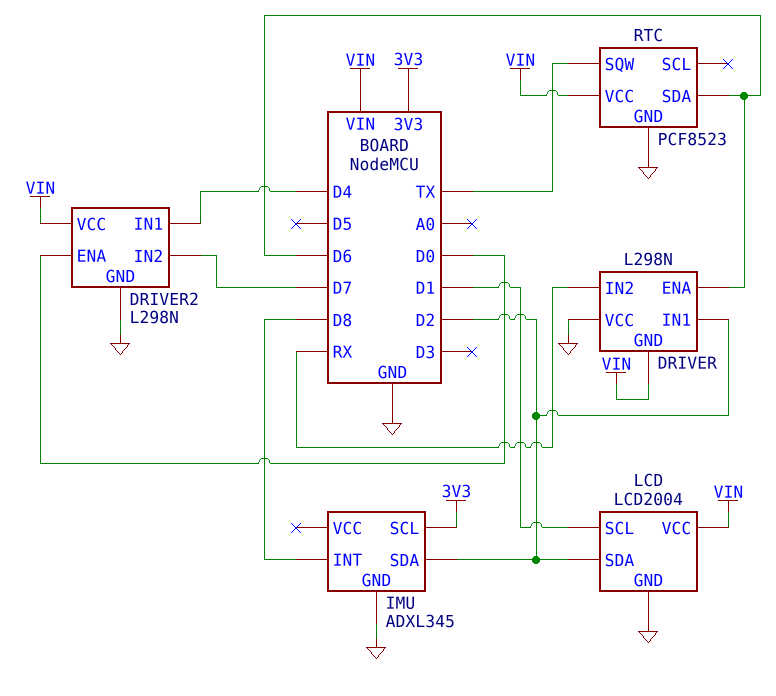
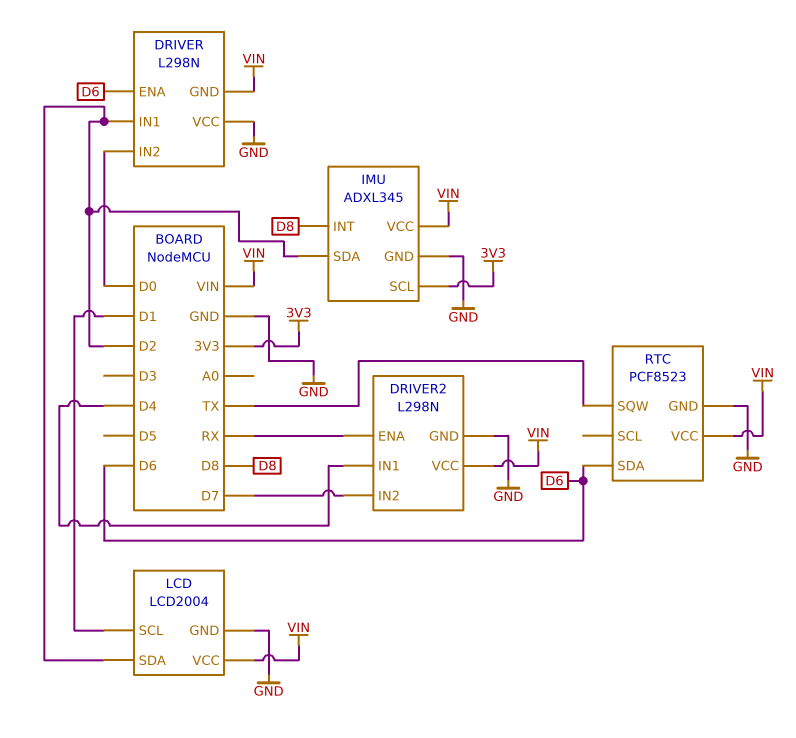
DRIVER pin IN2: RX -> D0
DRIVER2 pin ENA: D0 -> RX
IMU pin VCC: none -> VIN

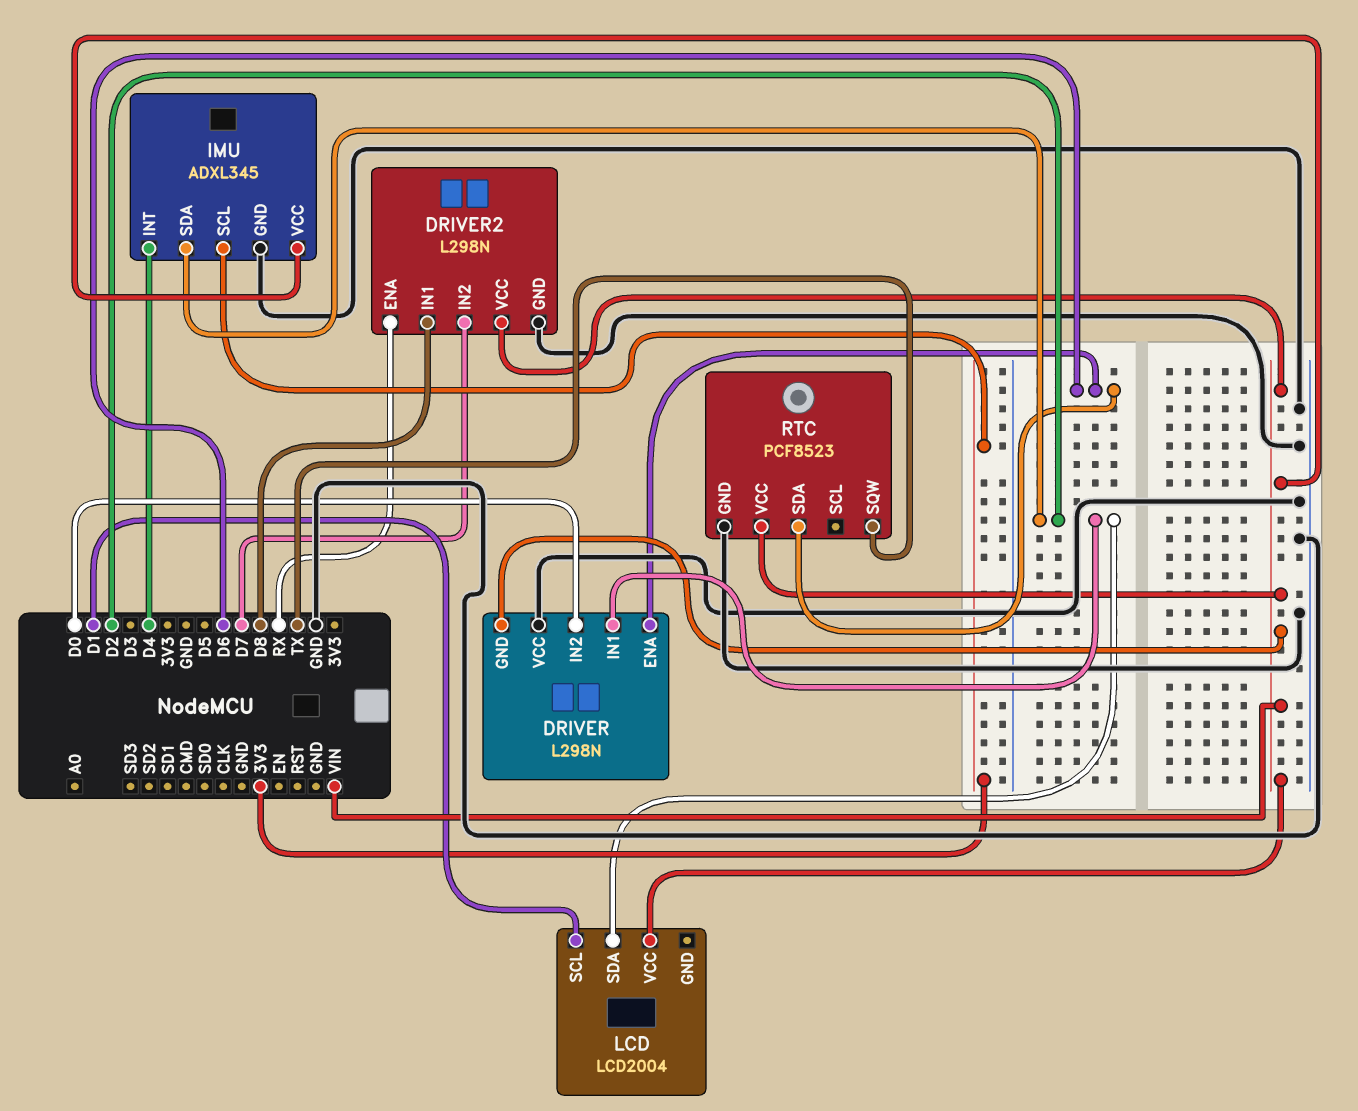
DRIVER2 pin IN1: D4 -> D8
IMU pin INT: D8 -> D4
LCD pin GND: GND -> none

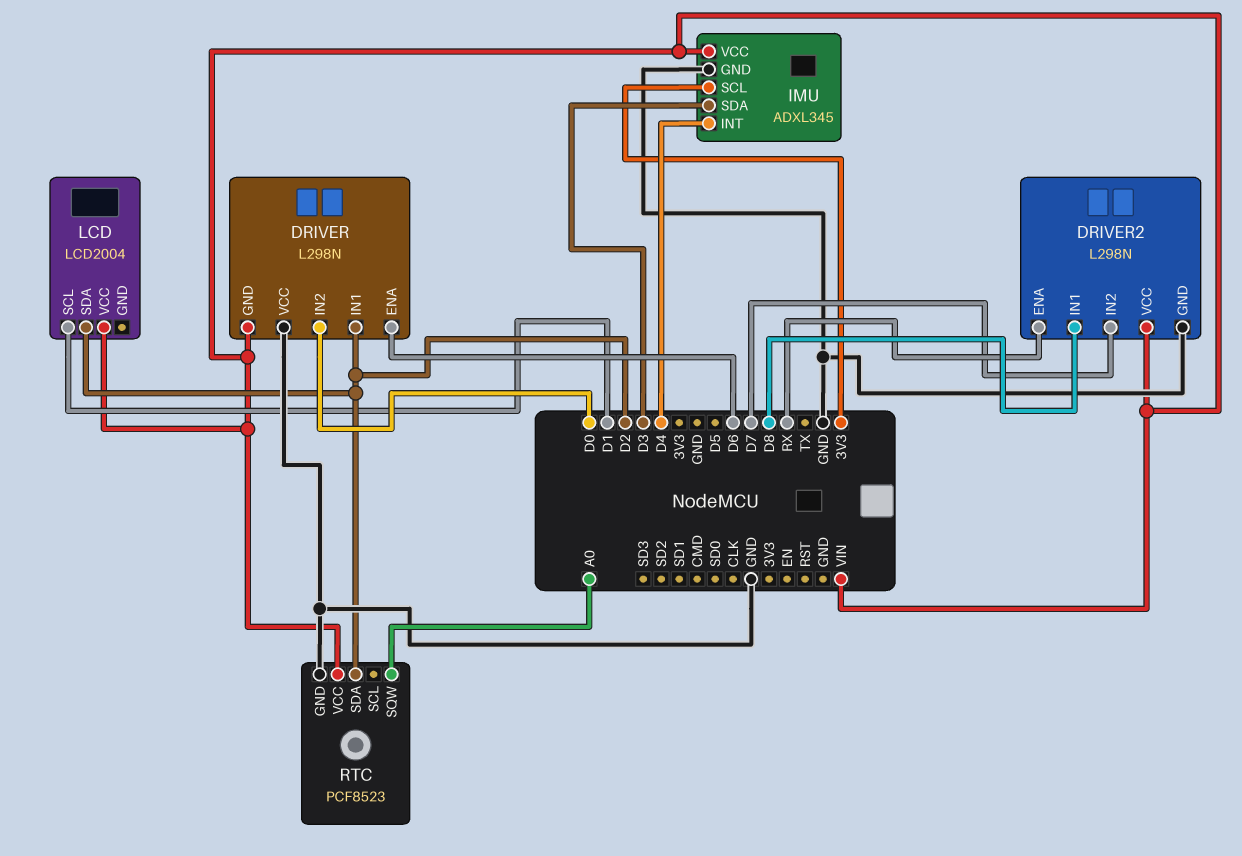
IMU pin SDA: D2 -> D3
RTC pin SDA: D6 -> D2
RTC pin SQW: TX -> A0

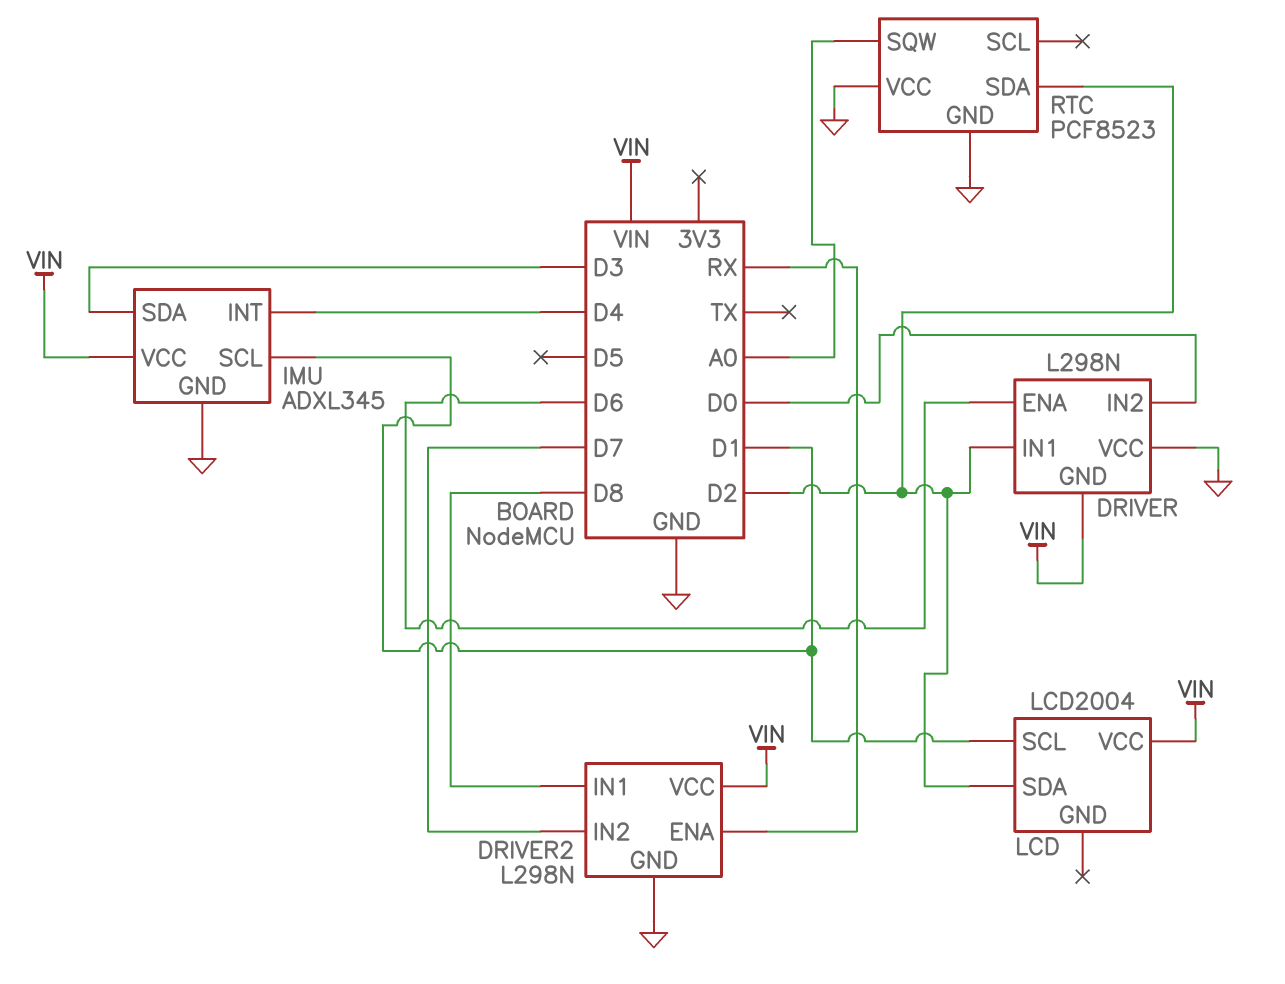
IMU pin SCL: 3V3 -> D1
RTC pin VCC: VIN -> GND

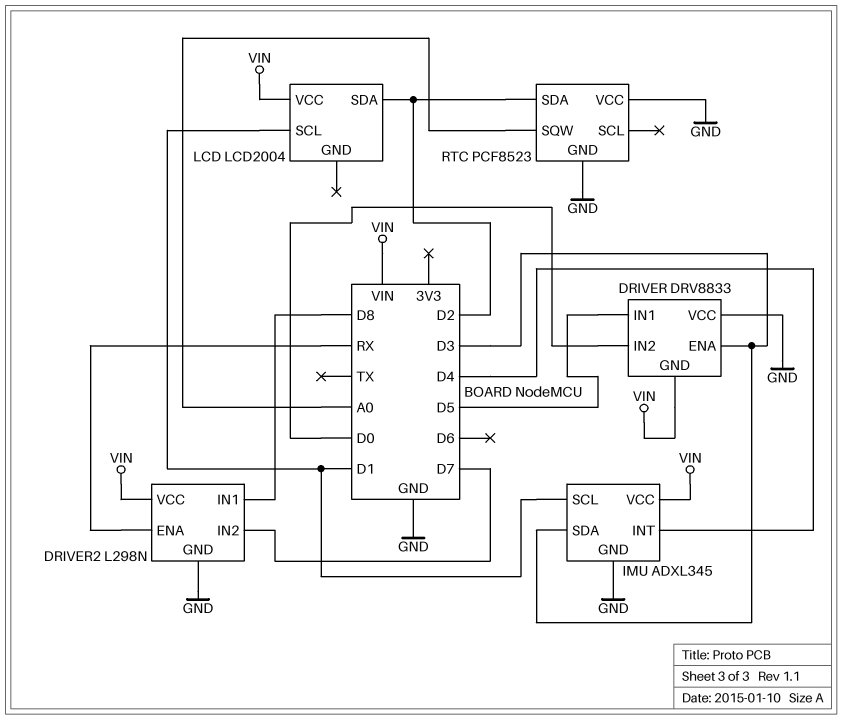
DRIVER: L298N -> DRV8833
DRIVER pin ENA: D6 -> D3
DRIVER pin IN1: D2 -> D5

